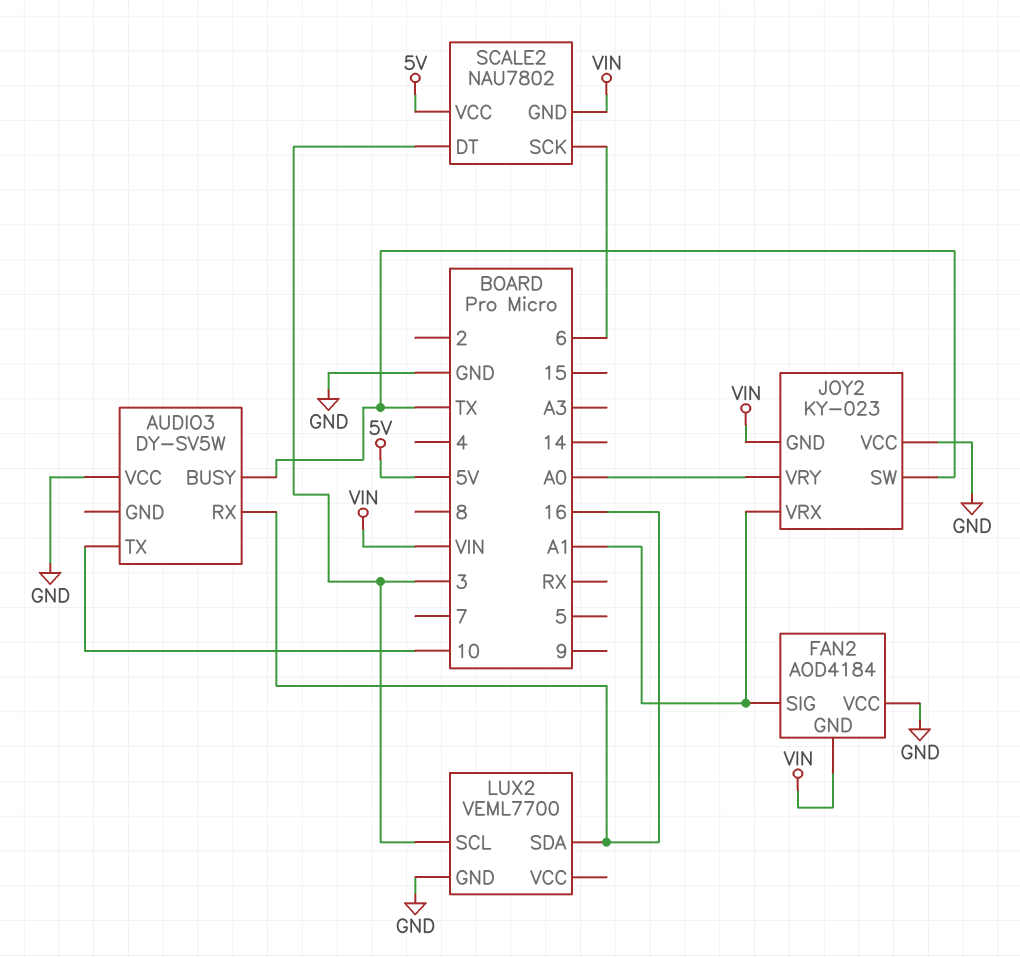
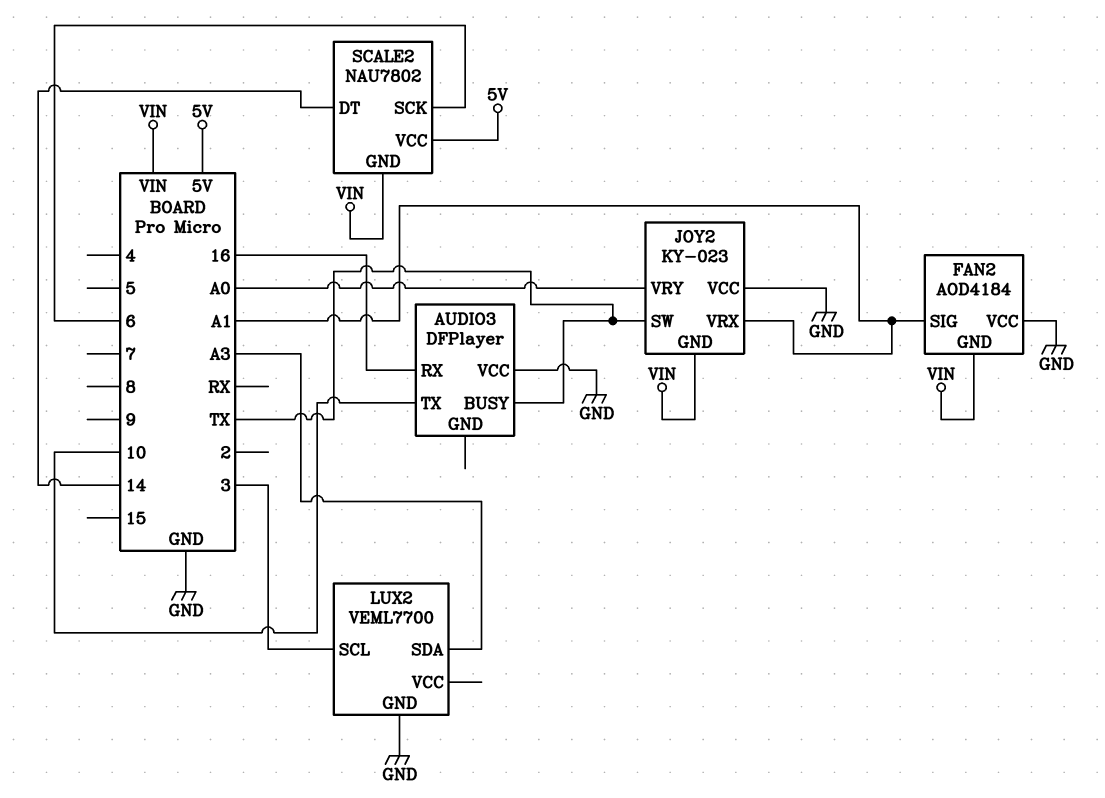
AUDIO3: DY-SV5W -> DFPlayer
LUX2 pin SDA: 16 -> A3
SCALE2 pin DT: 3 -> 14

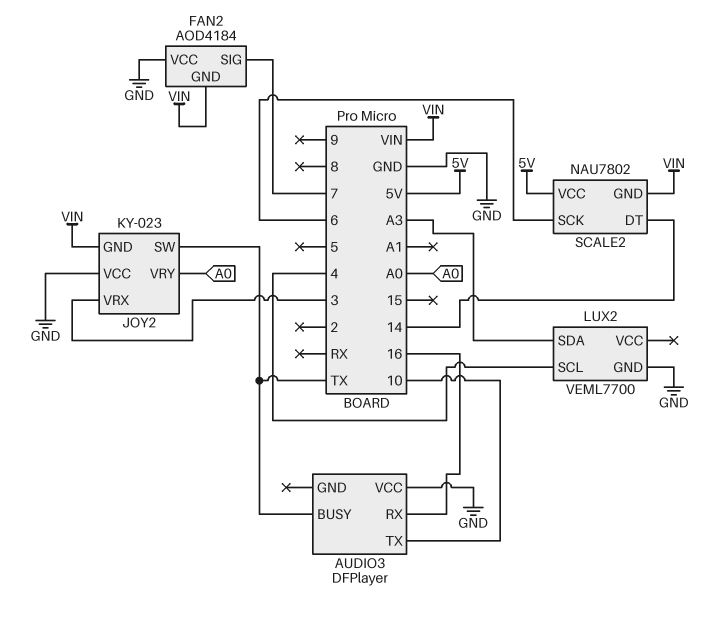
FAN2 pin SIG: A1 -> 7
JOY2 pin VRX: A1 -> 3
LUX2 pin SCL: 3 -> 4

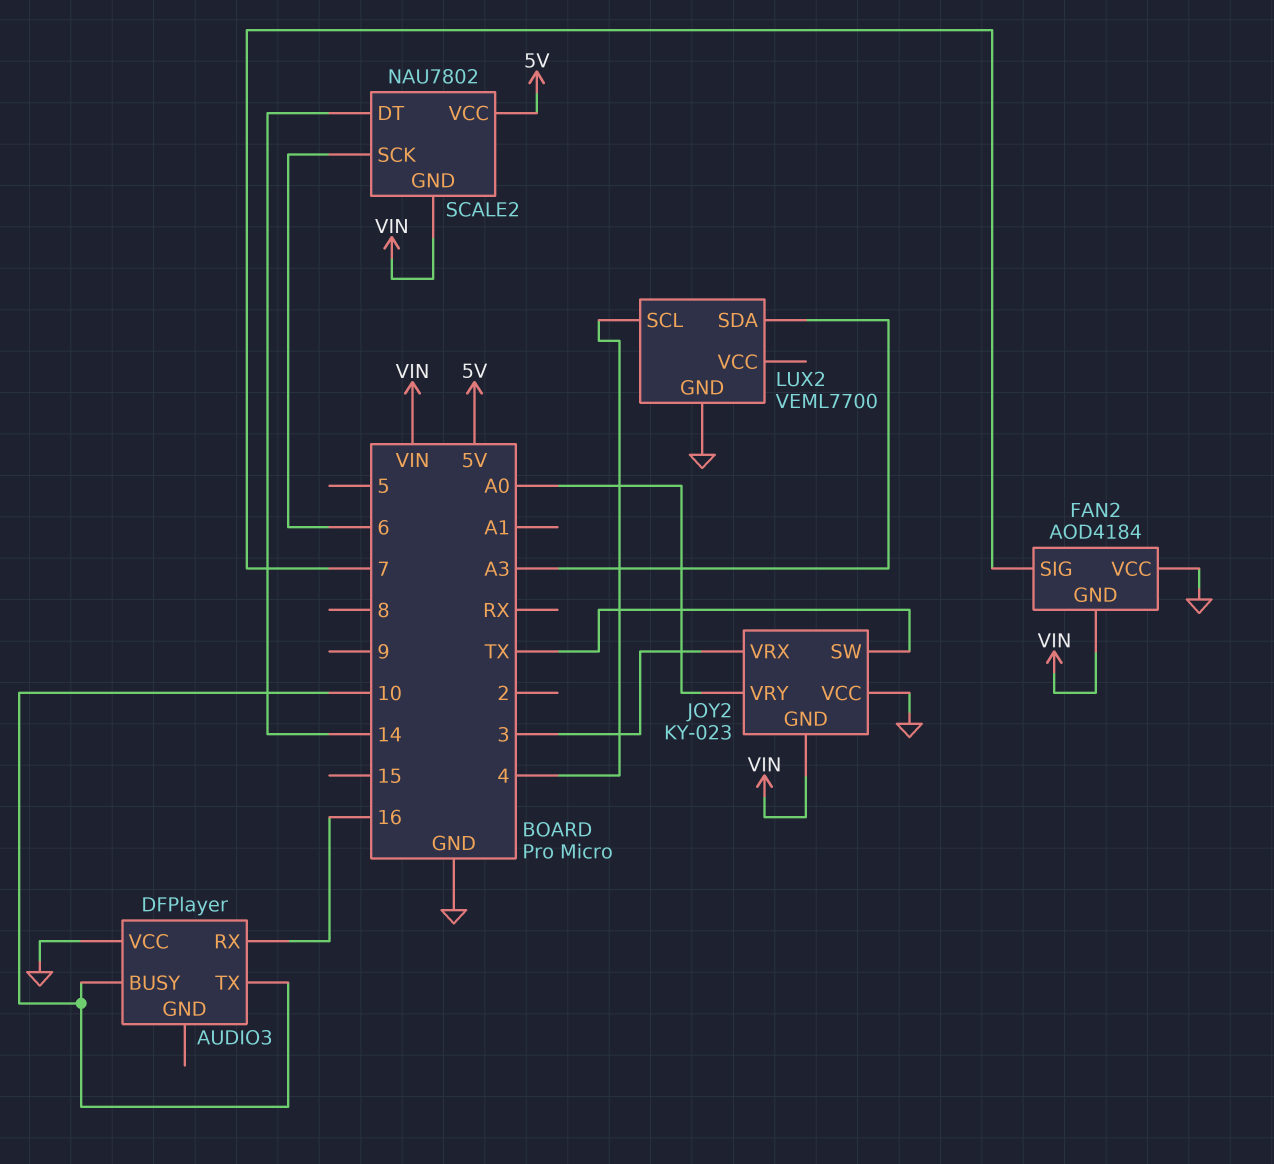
AUDIO3 pin BUSY: TX -> 10

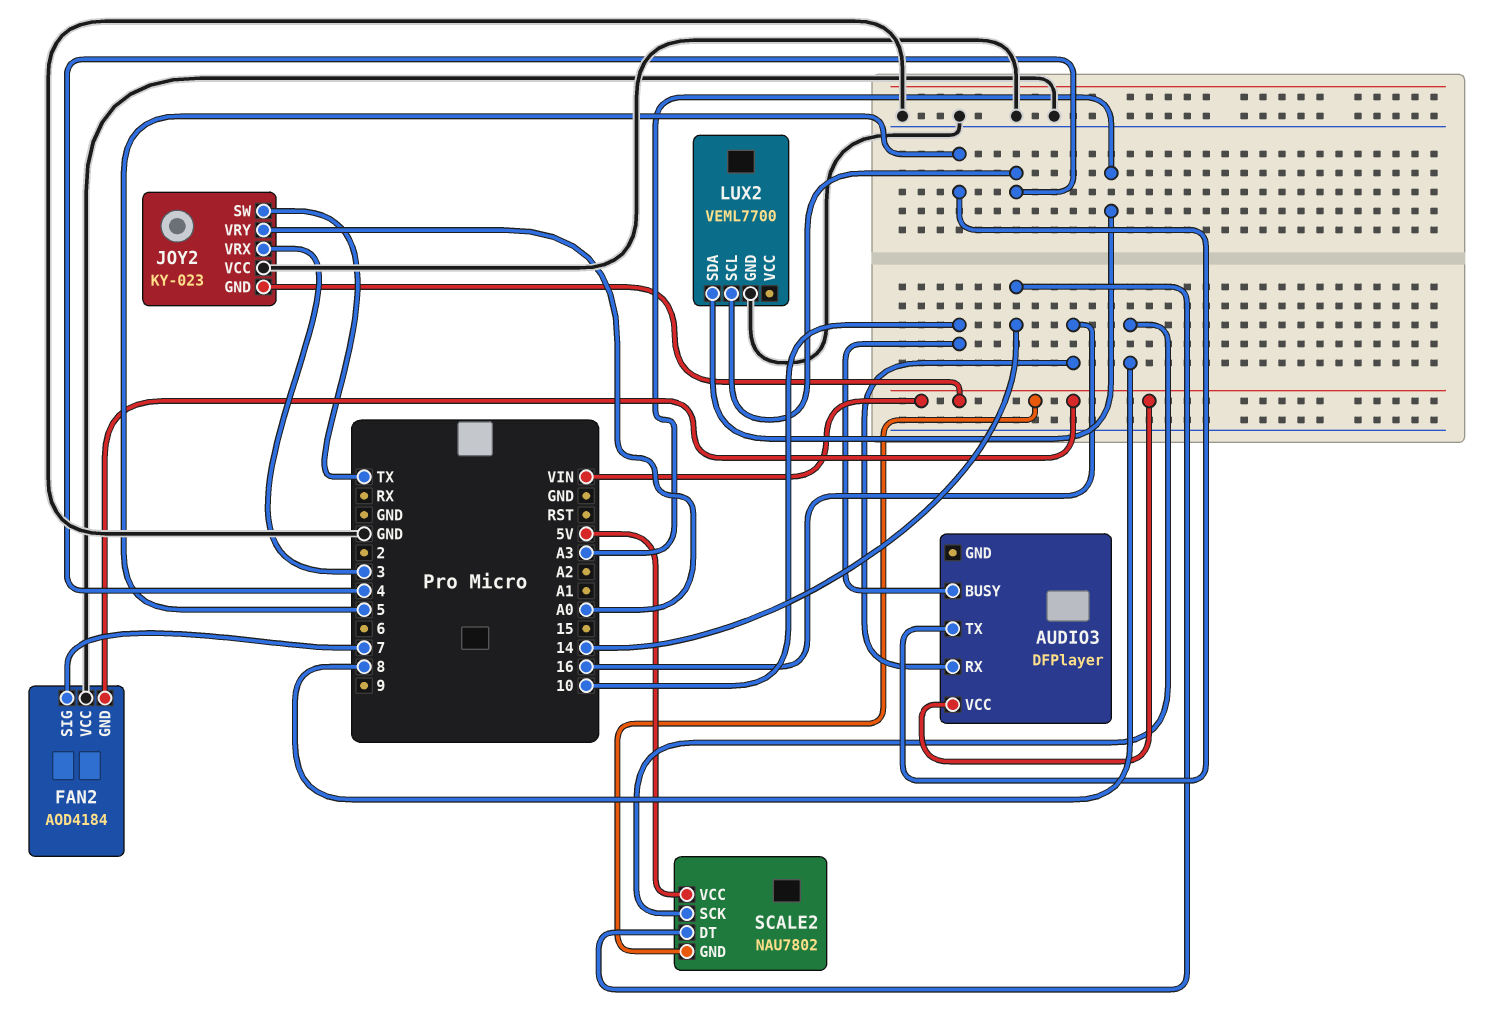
AUDIO3 pin TX: 10 -> 5
AUDIO3 pin VCC: GND -> VIN
SCALE2 pin SCK: 6 -> 8

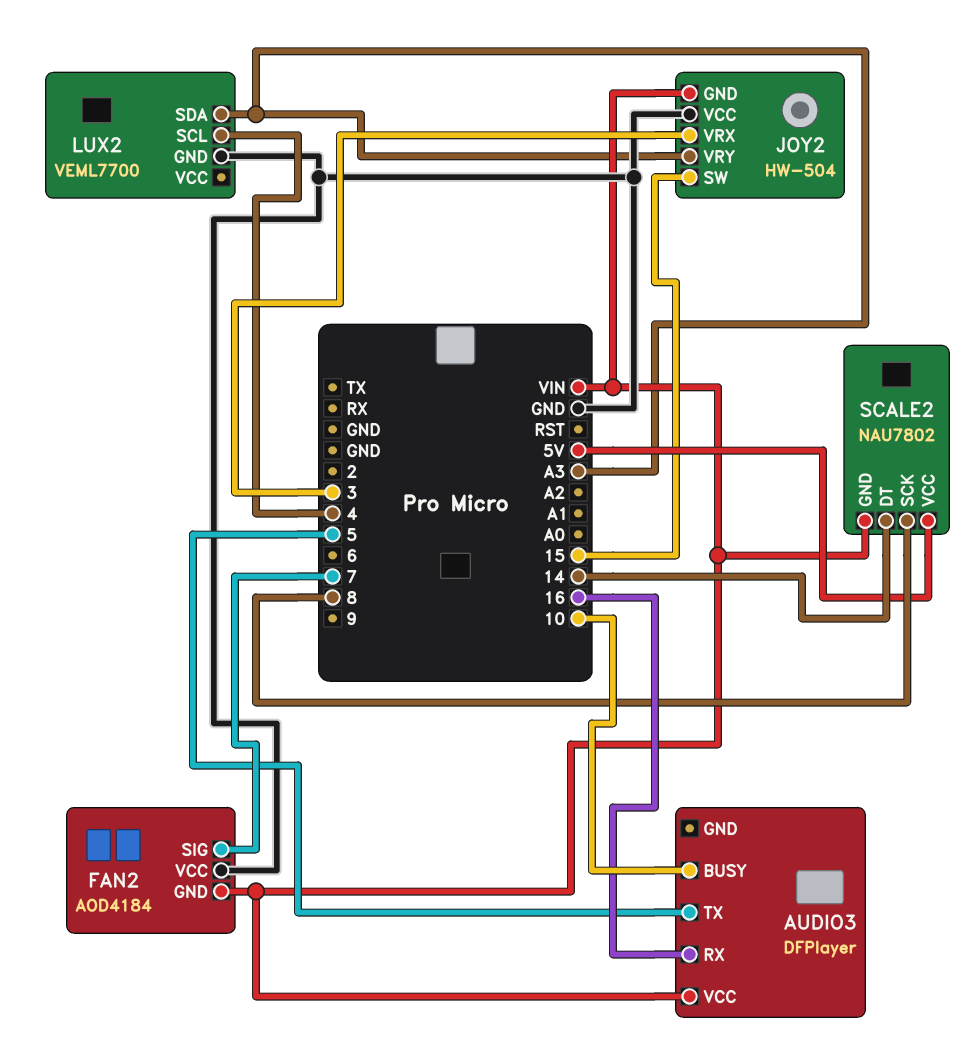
JOY2: KY-023 -> HW-504
JOY2 pin SW: TX -> 15
JOY2 pin VRY: A0 -> A3

